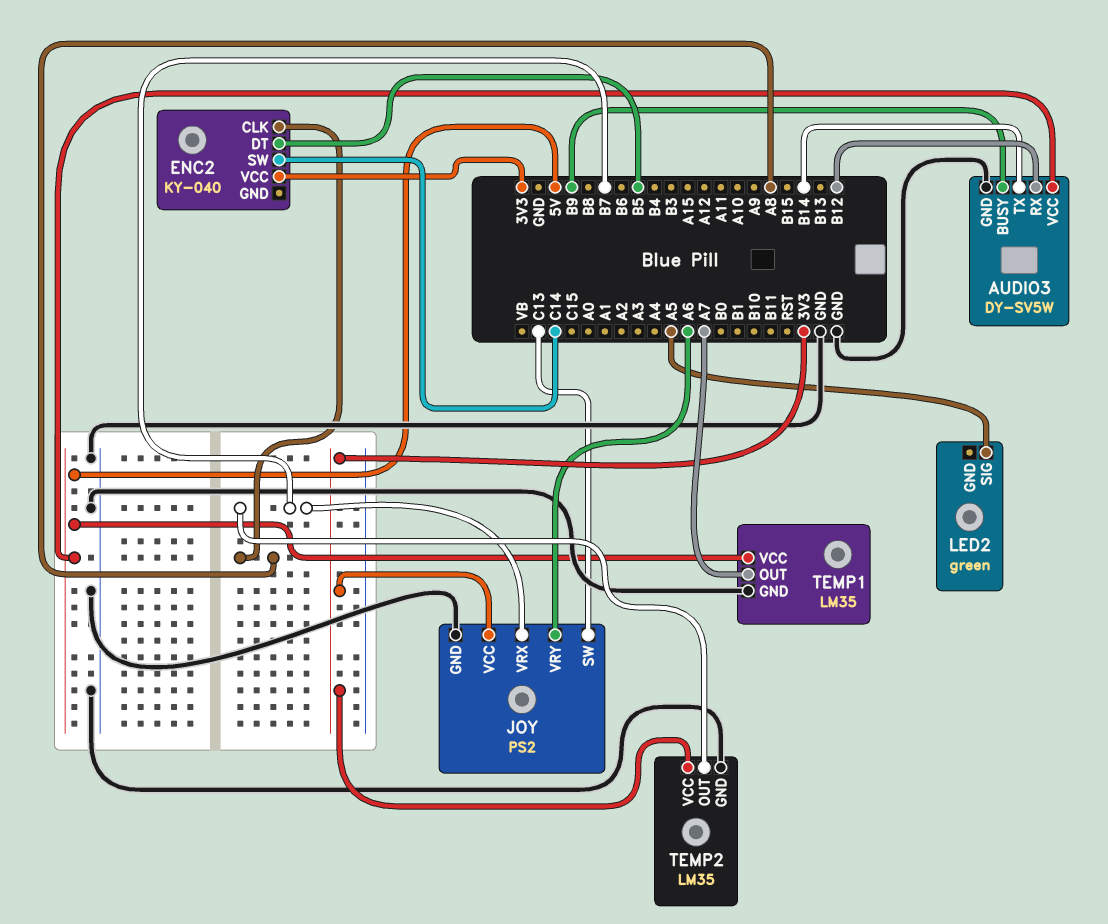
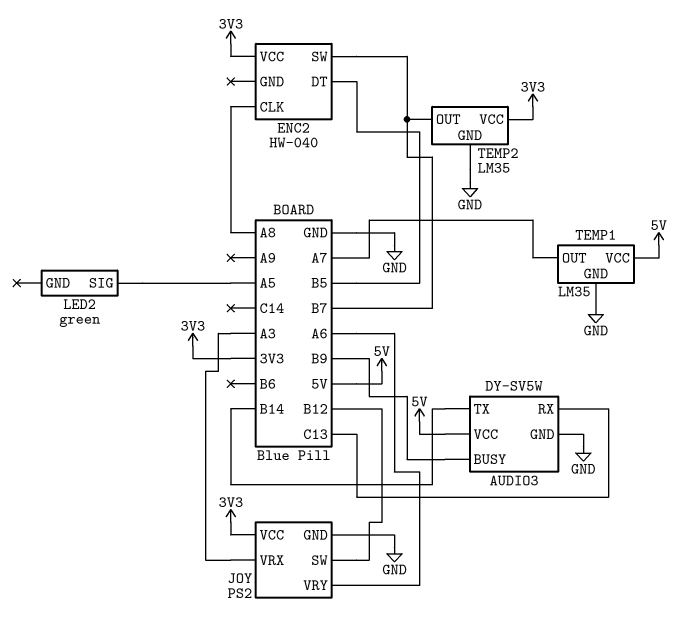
AUDIO3 pin RX: B12 -> C13
ENC2: KY-040 -> HW-040
ENC2 pin SW: C14 -> B7
JOY pin SW: C13 -> B12
JOY pin VRX: B7 -> A3

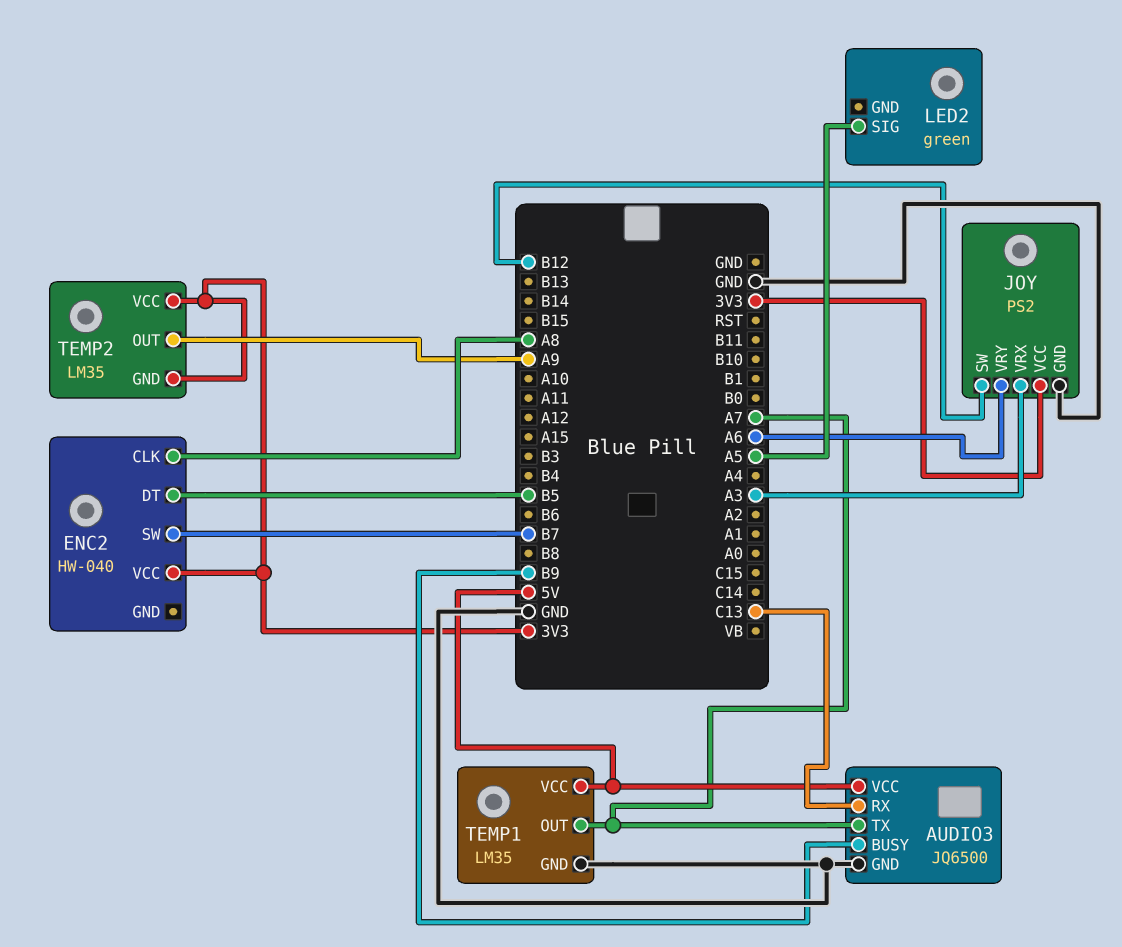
AUDIO3: DY-SV5W -> JQ6500
AUDIO3 pin TX: B14 -> A7
TEMP2 pin GND: GND -> 3V3
TEMP2 pin OUT: B7 -> A9

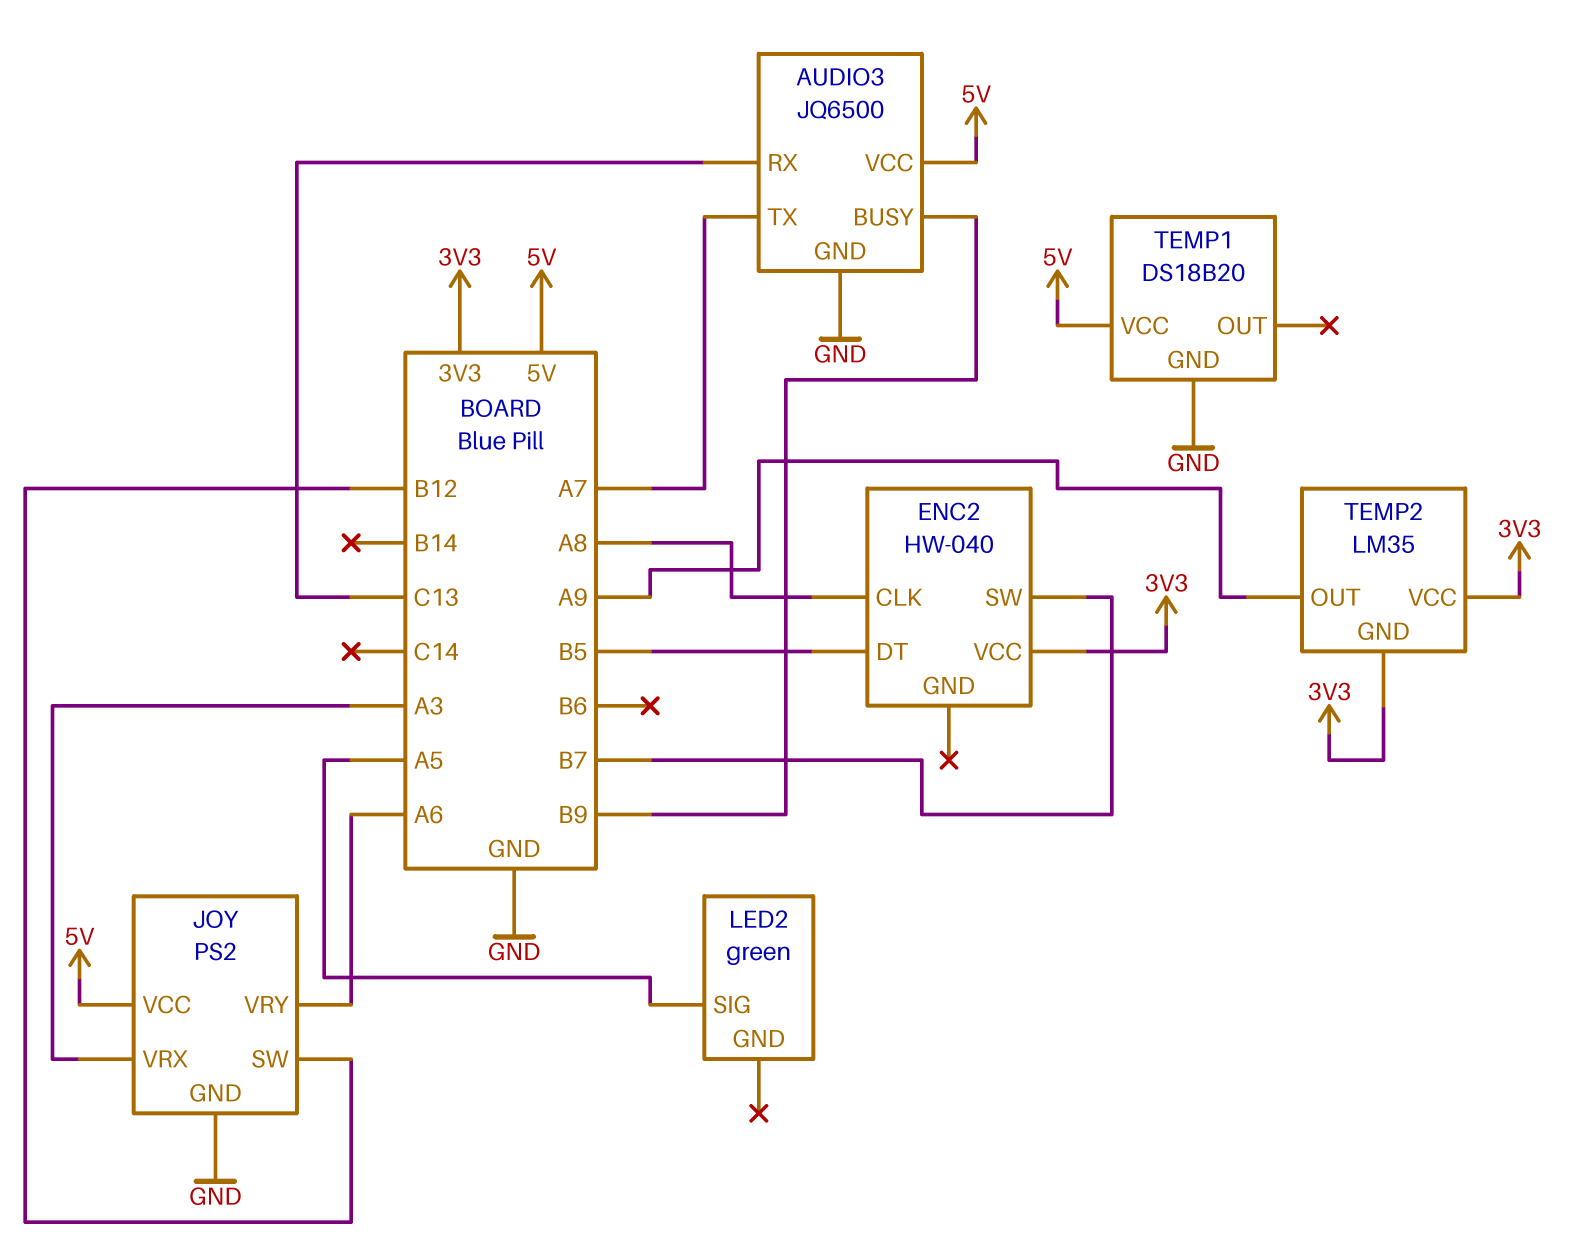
JOY pin VCC: 3V3 -> 5V
TEMP1: LM35 -> DS18B20
TEMP1 pin OUT: A7 -> none

